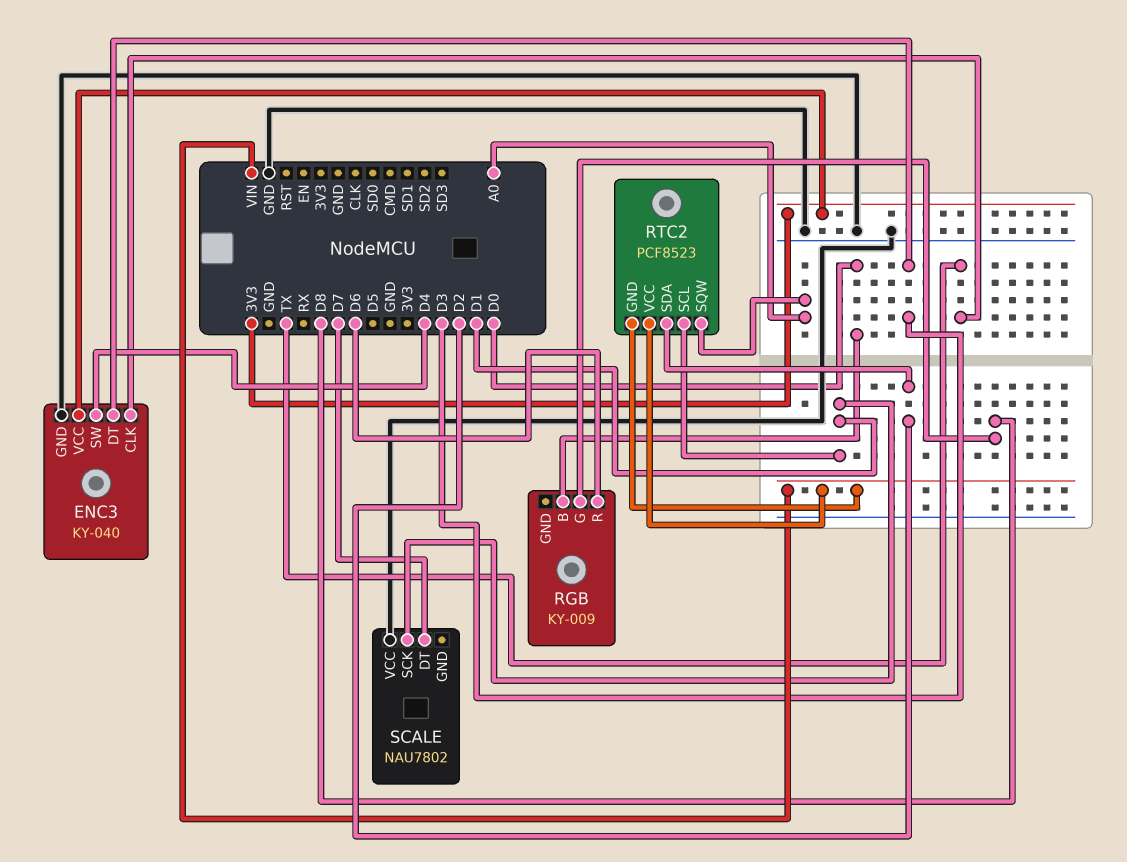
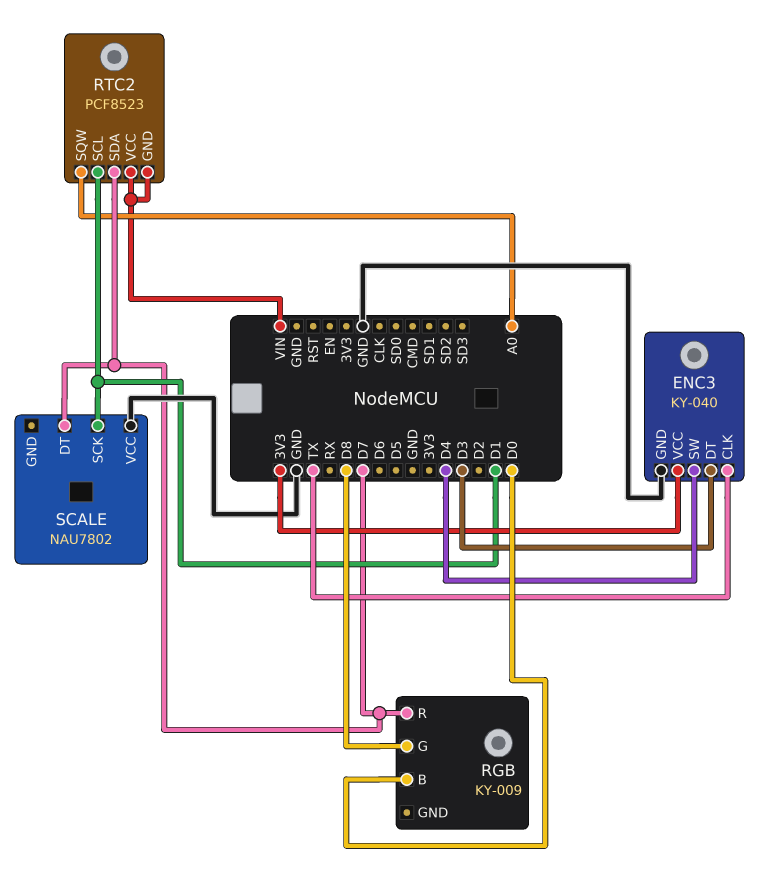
RGB pin R: D6 -> D7
RTC2 pin SDA: D2 -> D7

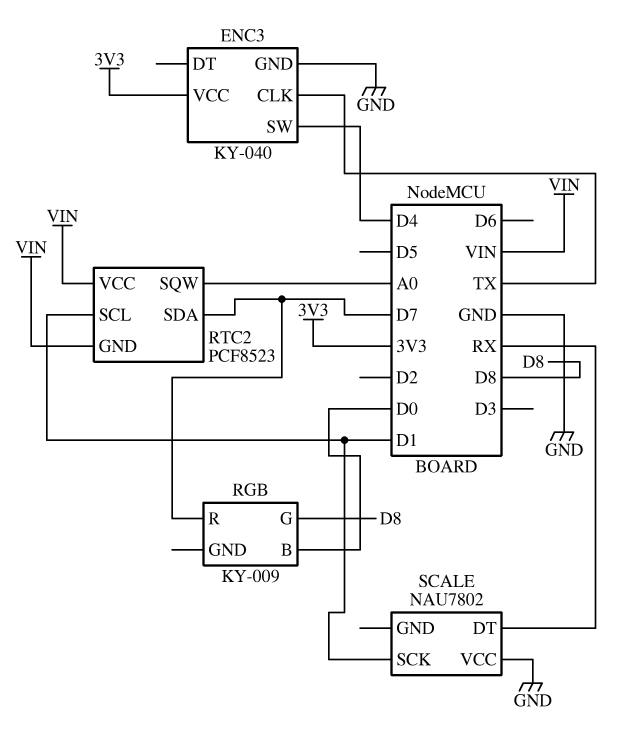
ENC3 pin DT: D3 -> none
SCALE pin DT: D7 -> RX

